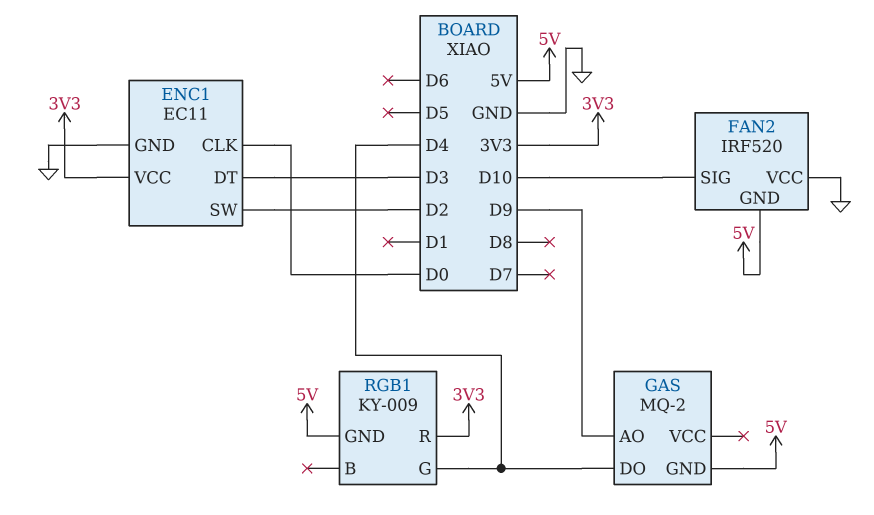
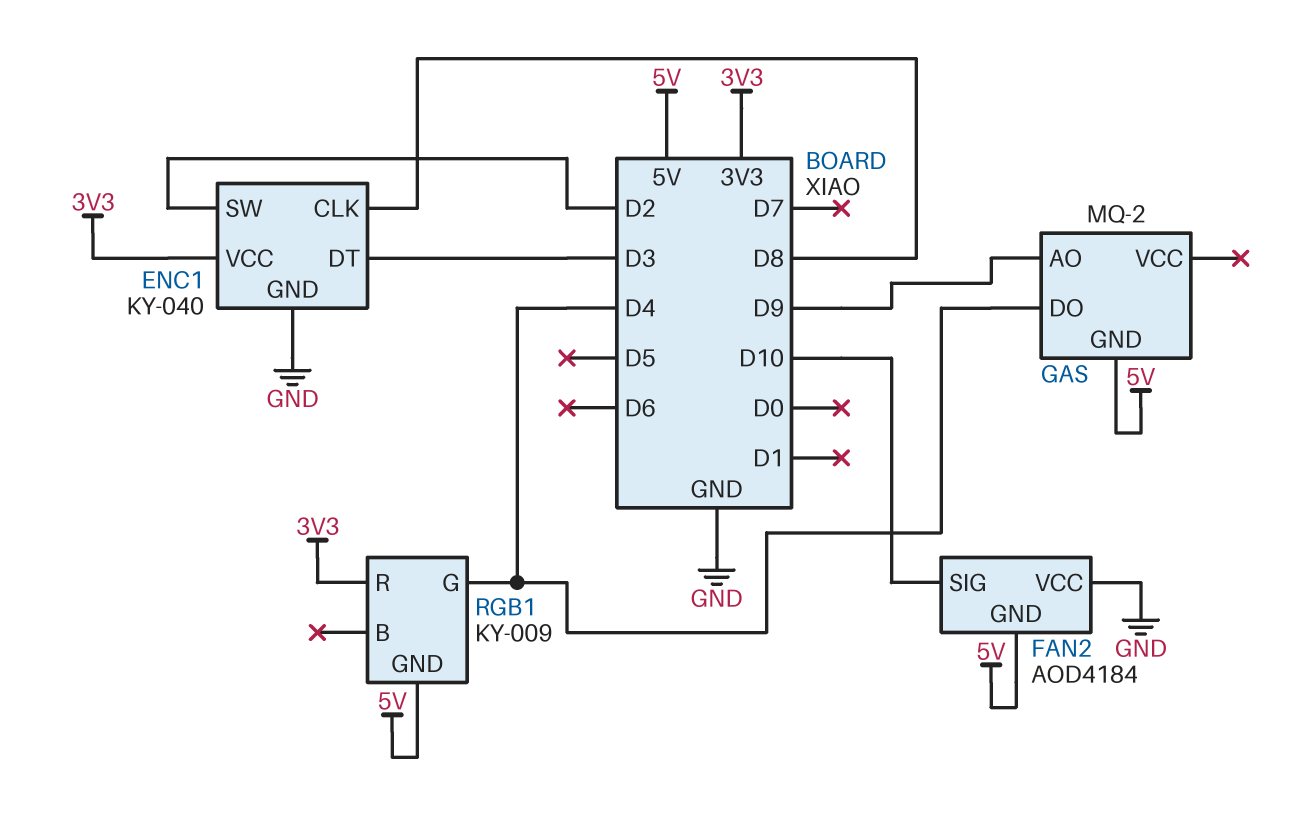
ENC1: EC11 -> KY-040
ENC1 pin CLK: D0 -> D8
FAN2: IRF520 -> AOD4184

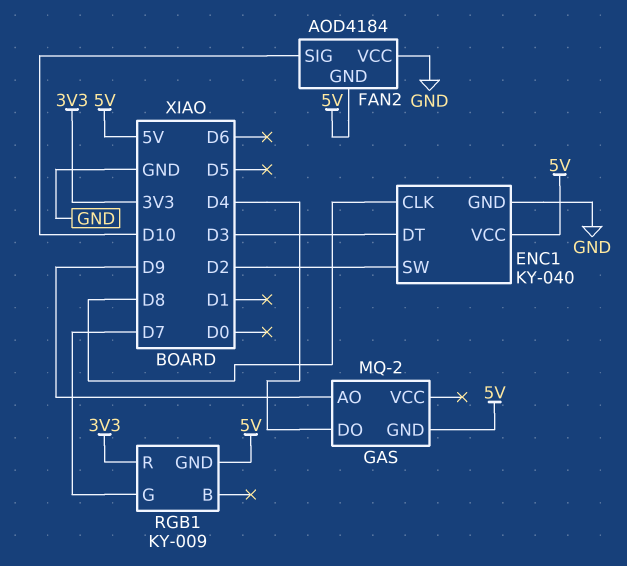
ENC1 pin VCC: 3V3 -> 5V
RGB1 pin G: D4 -> D7

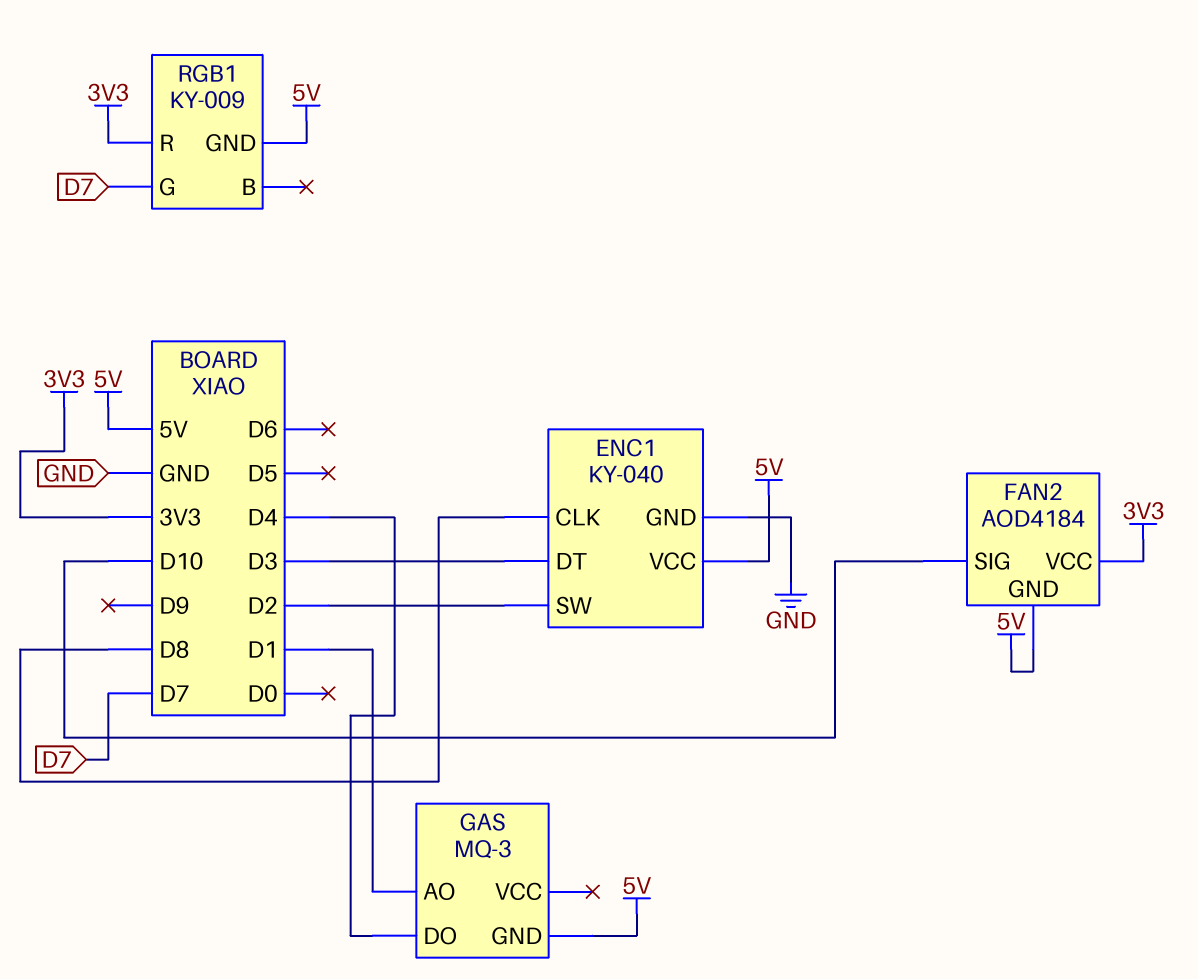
FAN2 pin VCC: GND -> 3V3
GAS: MQ-2 -> MQ-3
GAS pin AO: D9 -> D1

